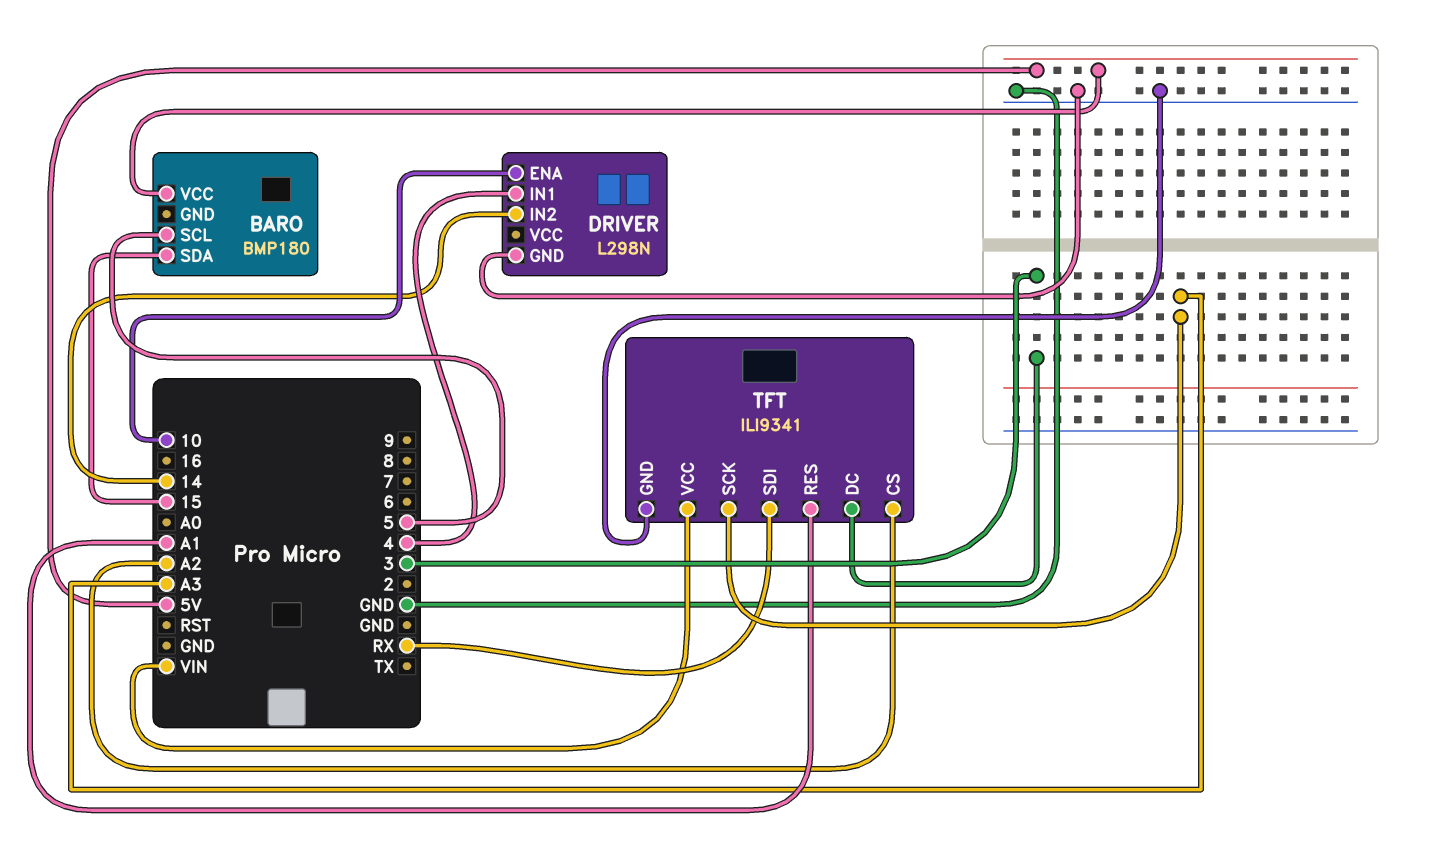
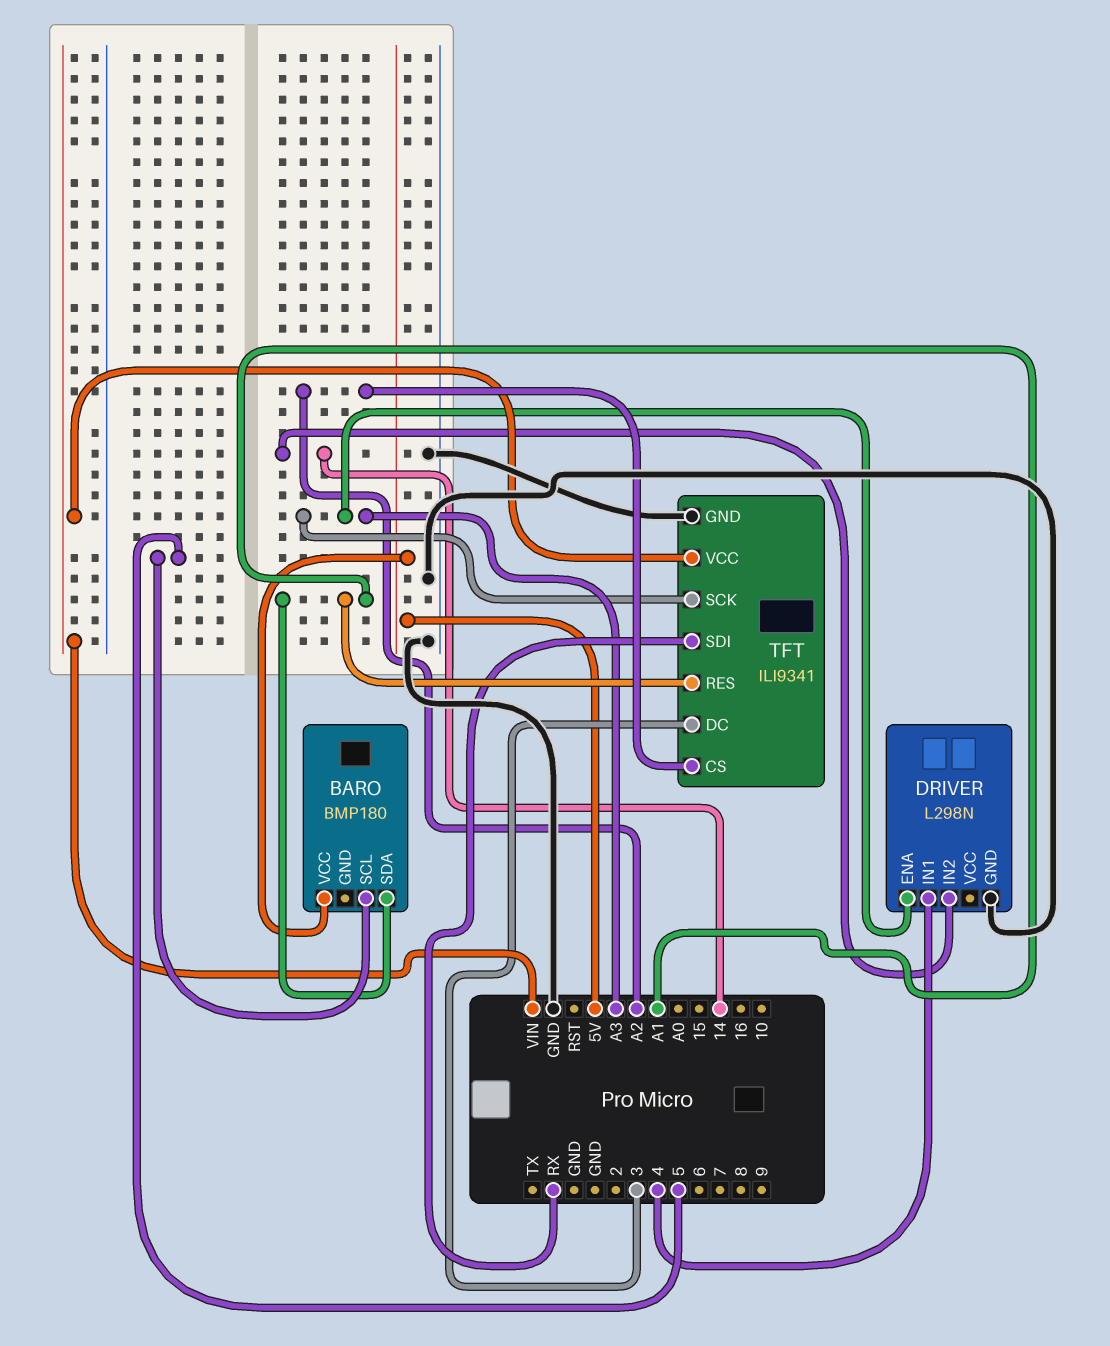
BARO pin SDA: 15 -> A1
DRIVER pin ENA: 10 -> A3

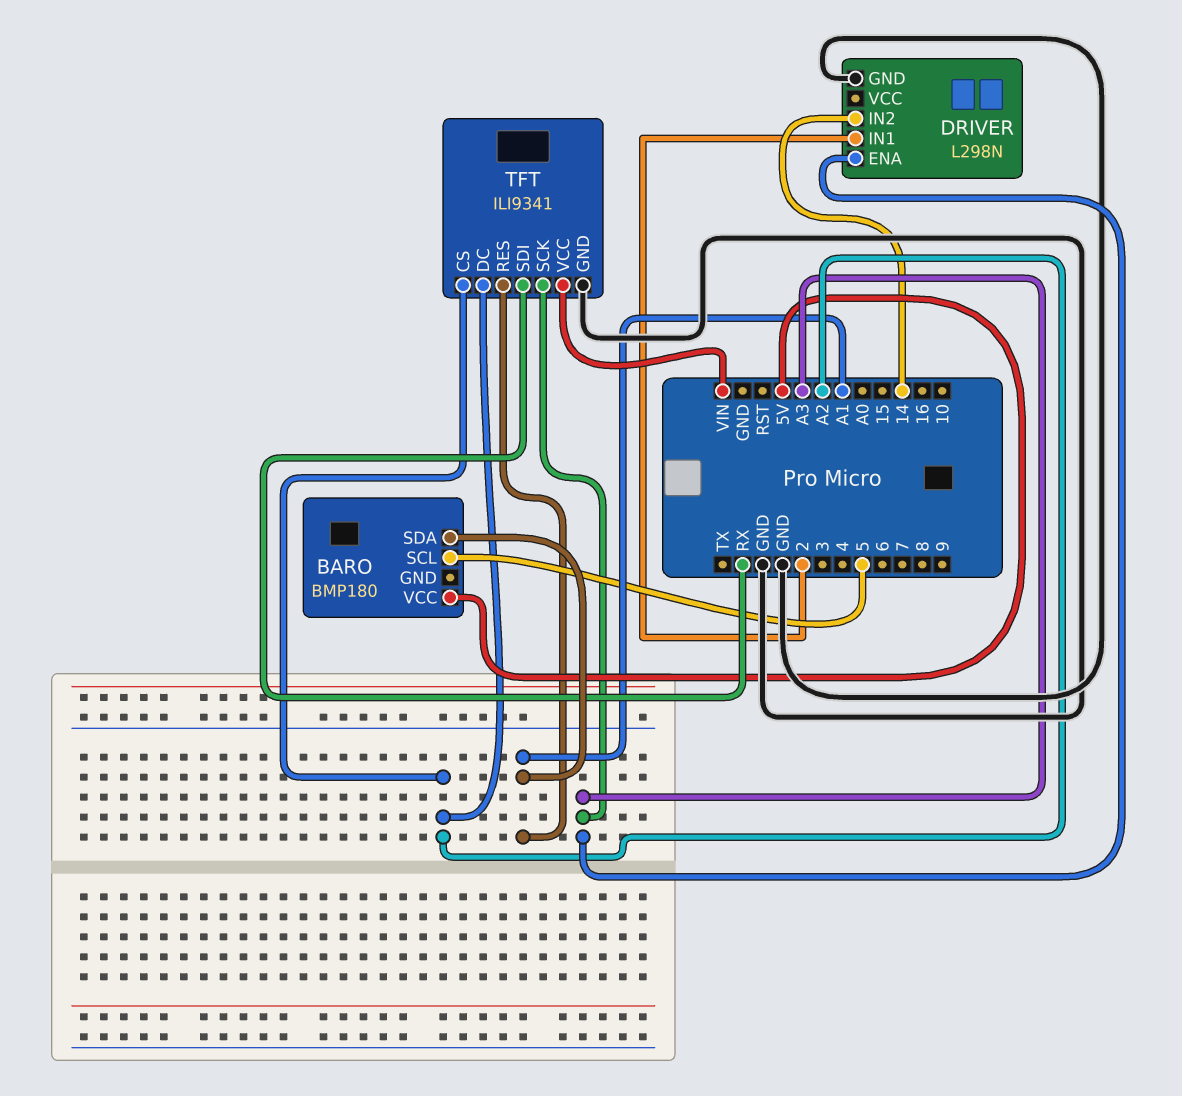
DRIVER pin IN1: 4 -> 2
TFT pin DC: 3 -> A2

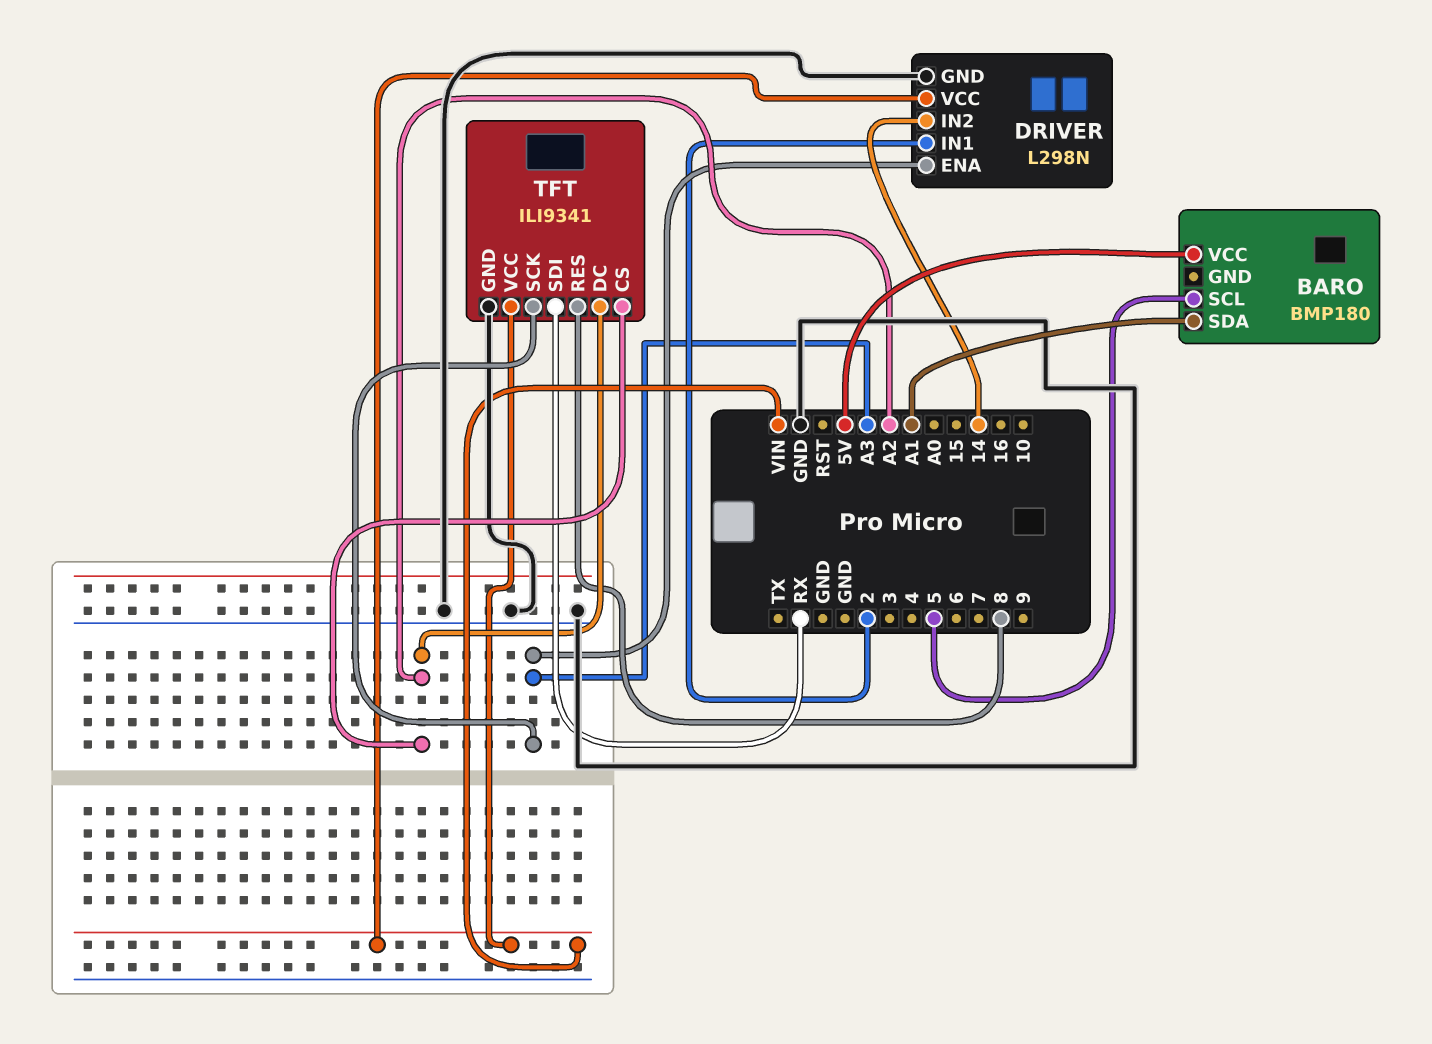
DRIVER pin VCC: none -> VIN
TFT pin RES: A1 -> 8

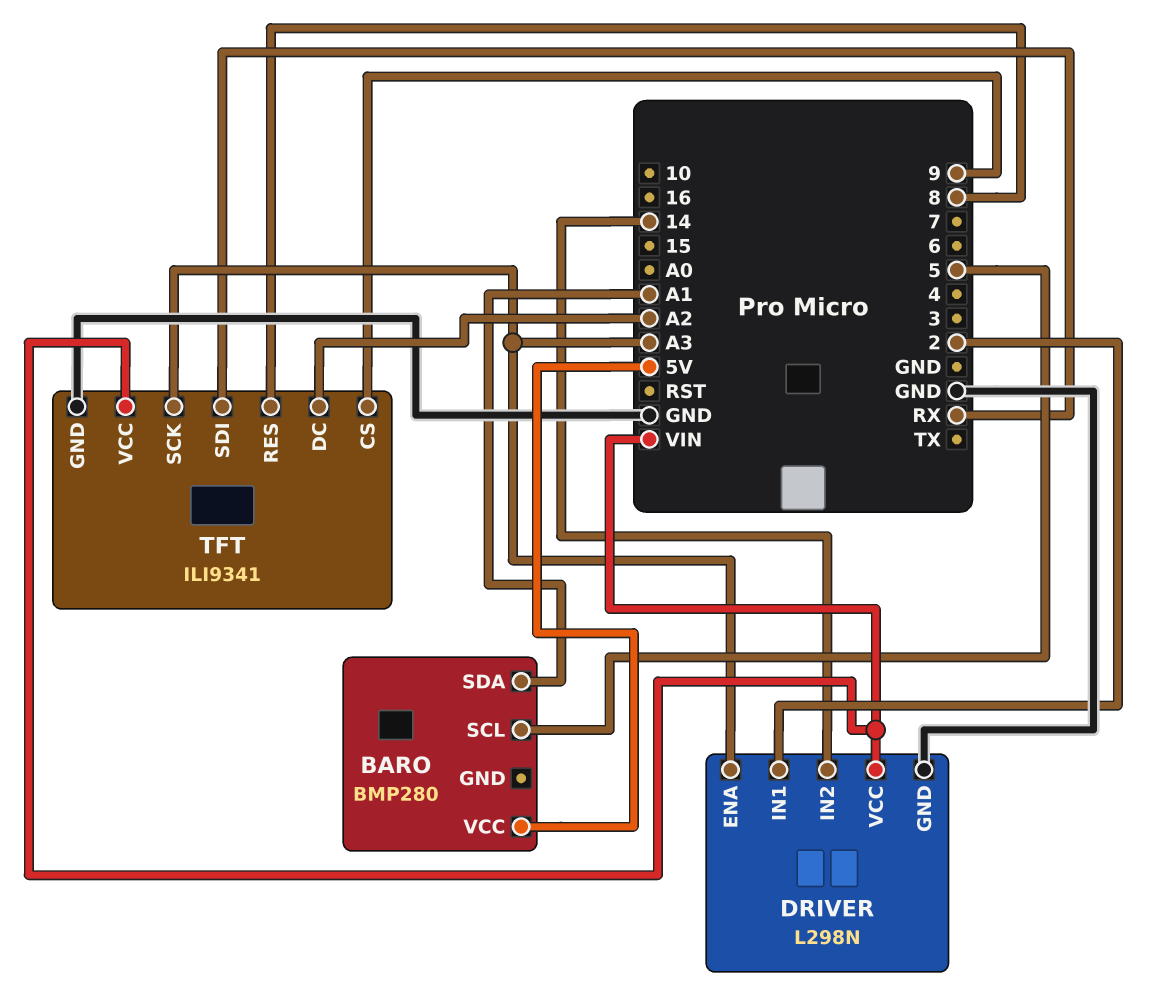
BARO: BMP180 -> BMP280
TFT pin CS: A2 -> 9

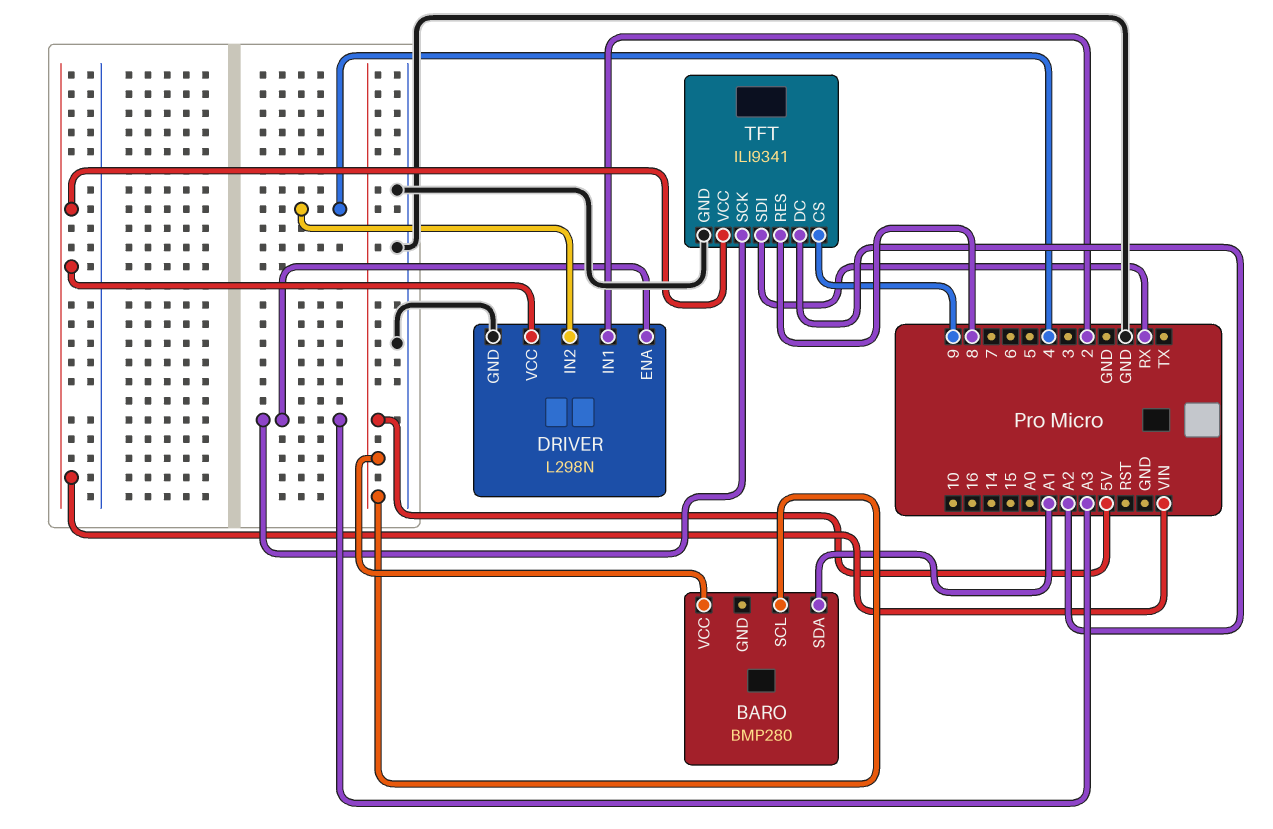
BARO pin SCL: 5 -> 5V
DRIVER pin IN2: 14 -> 4

